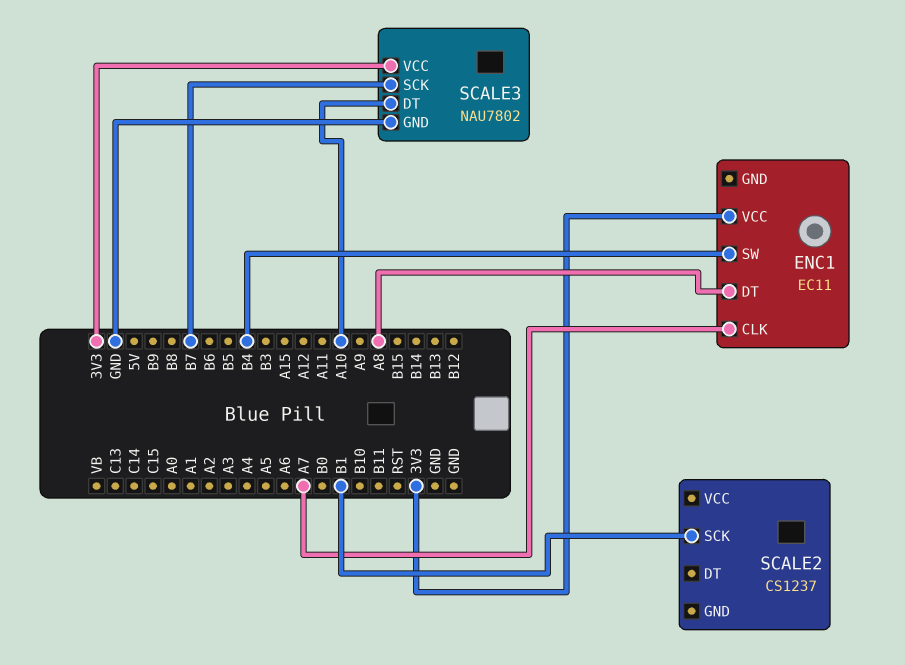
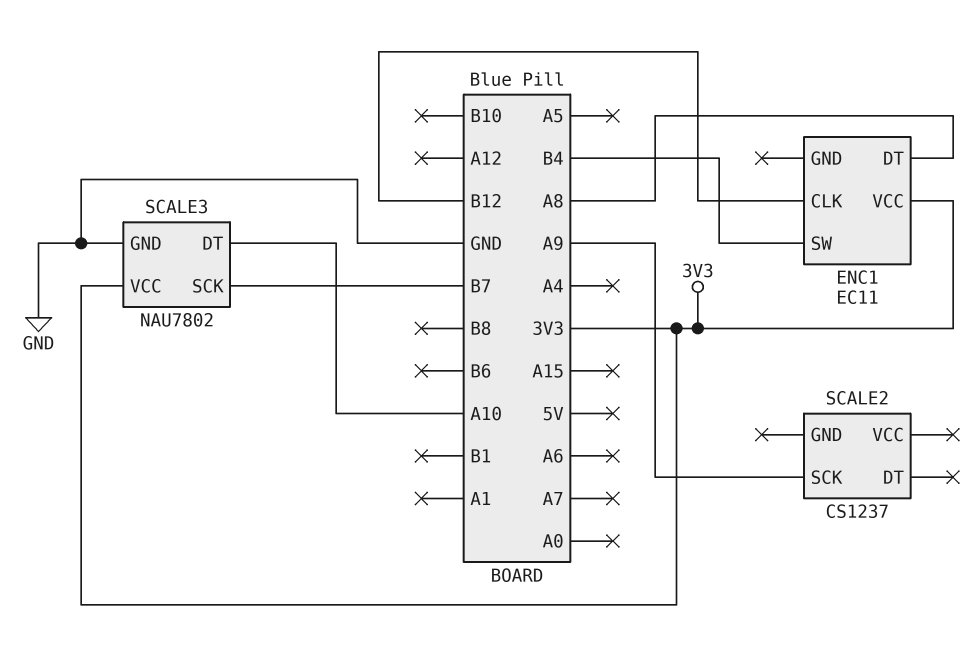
ENC1 pin CLK: A7 -> B12
SCALE2 pin SCK: B1 -> A9

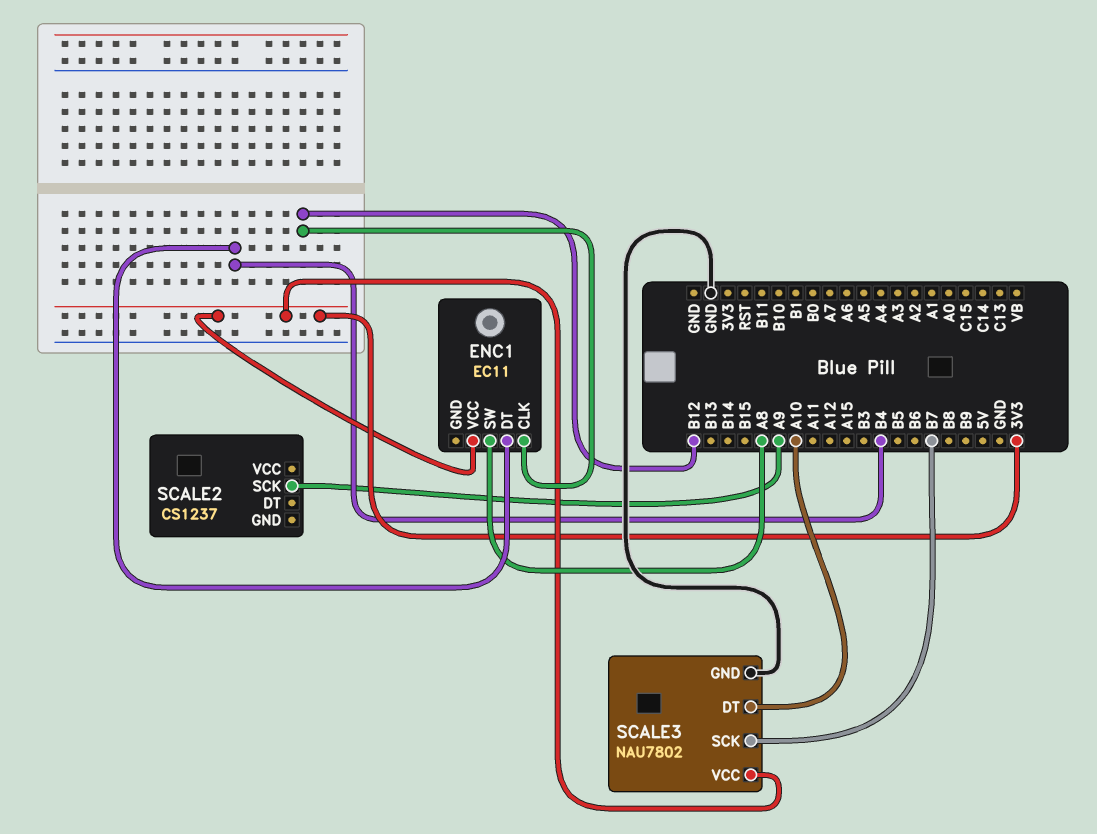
ENC1 pin DT: A8 -> B4
ENC1 pin SW: B4 -> A8

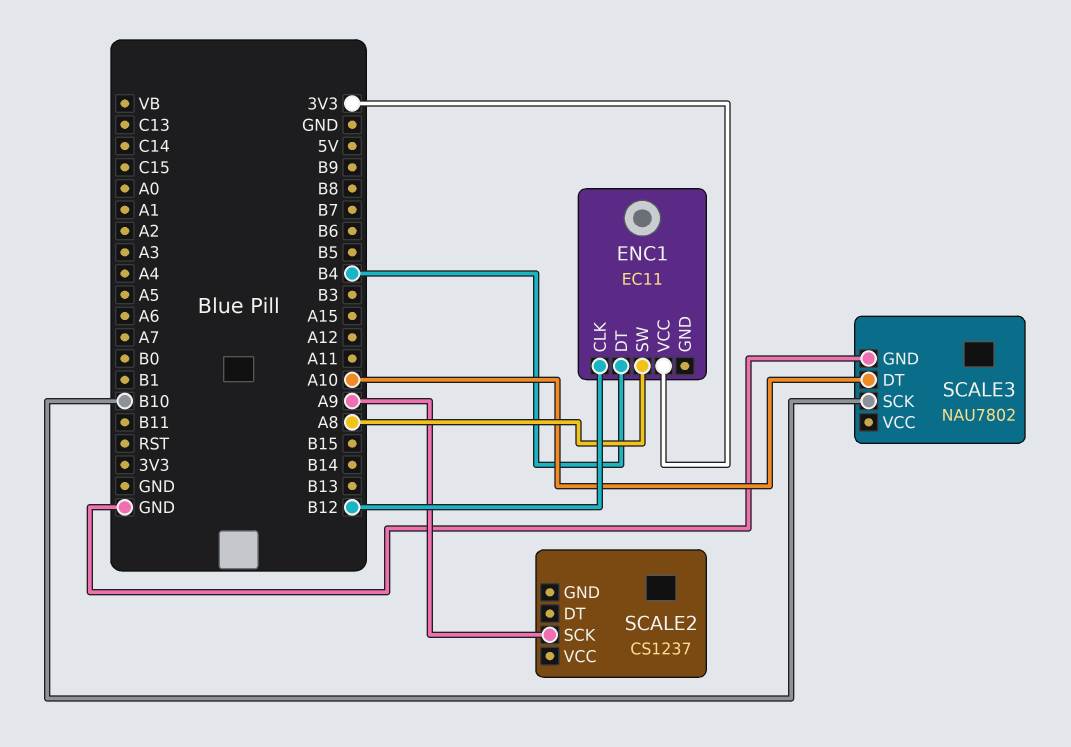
SCALE3 pin SCK: B7 -> B10
SCALE3 pin VCC: 3V3 -> none

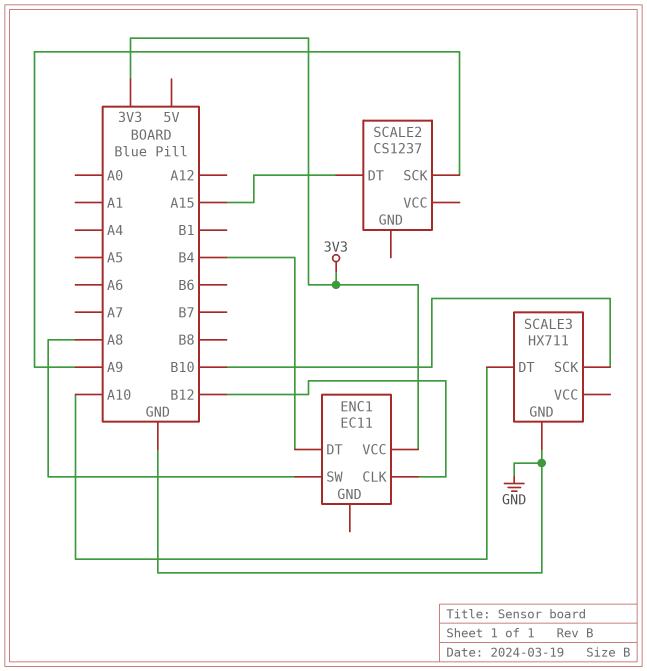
SCALE2 pin DT: none -> A15
SCALE3: NAU7802 -> HX711

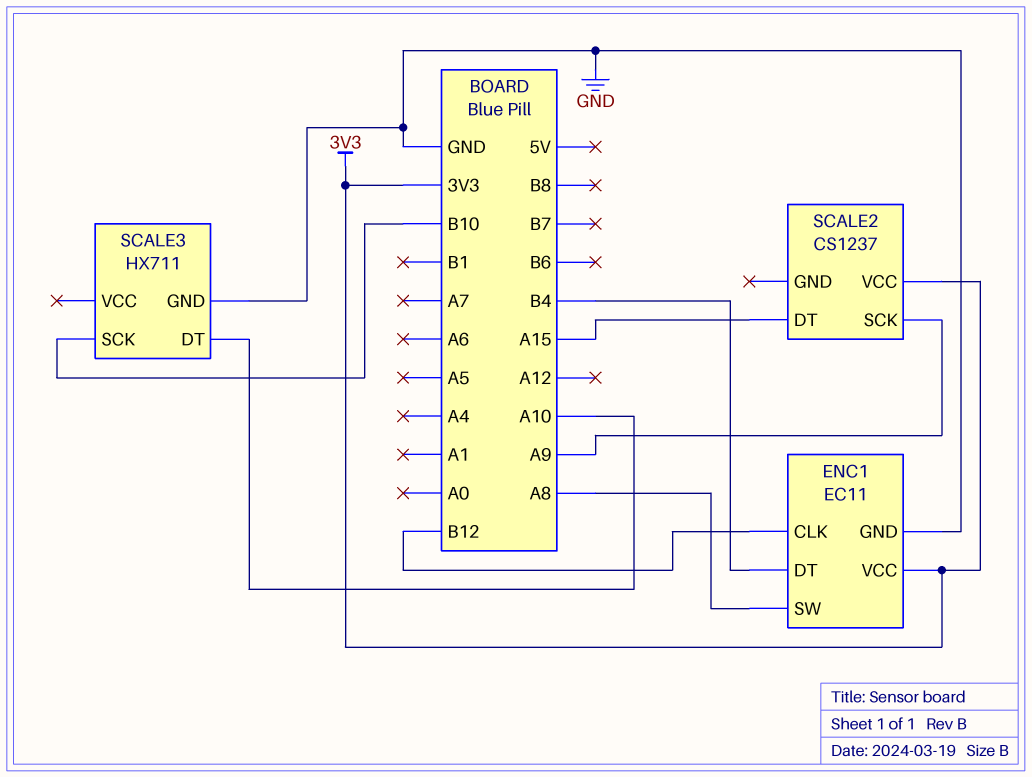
ENC1 pin GND: none -> GND
SCALE2 pin VCC: none -> 3V3

